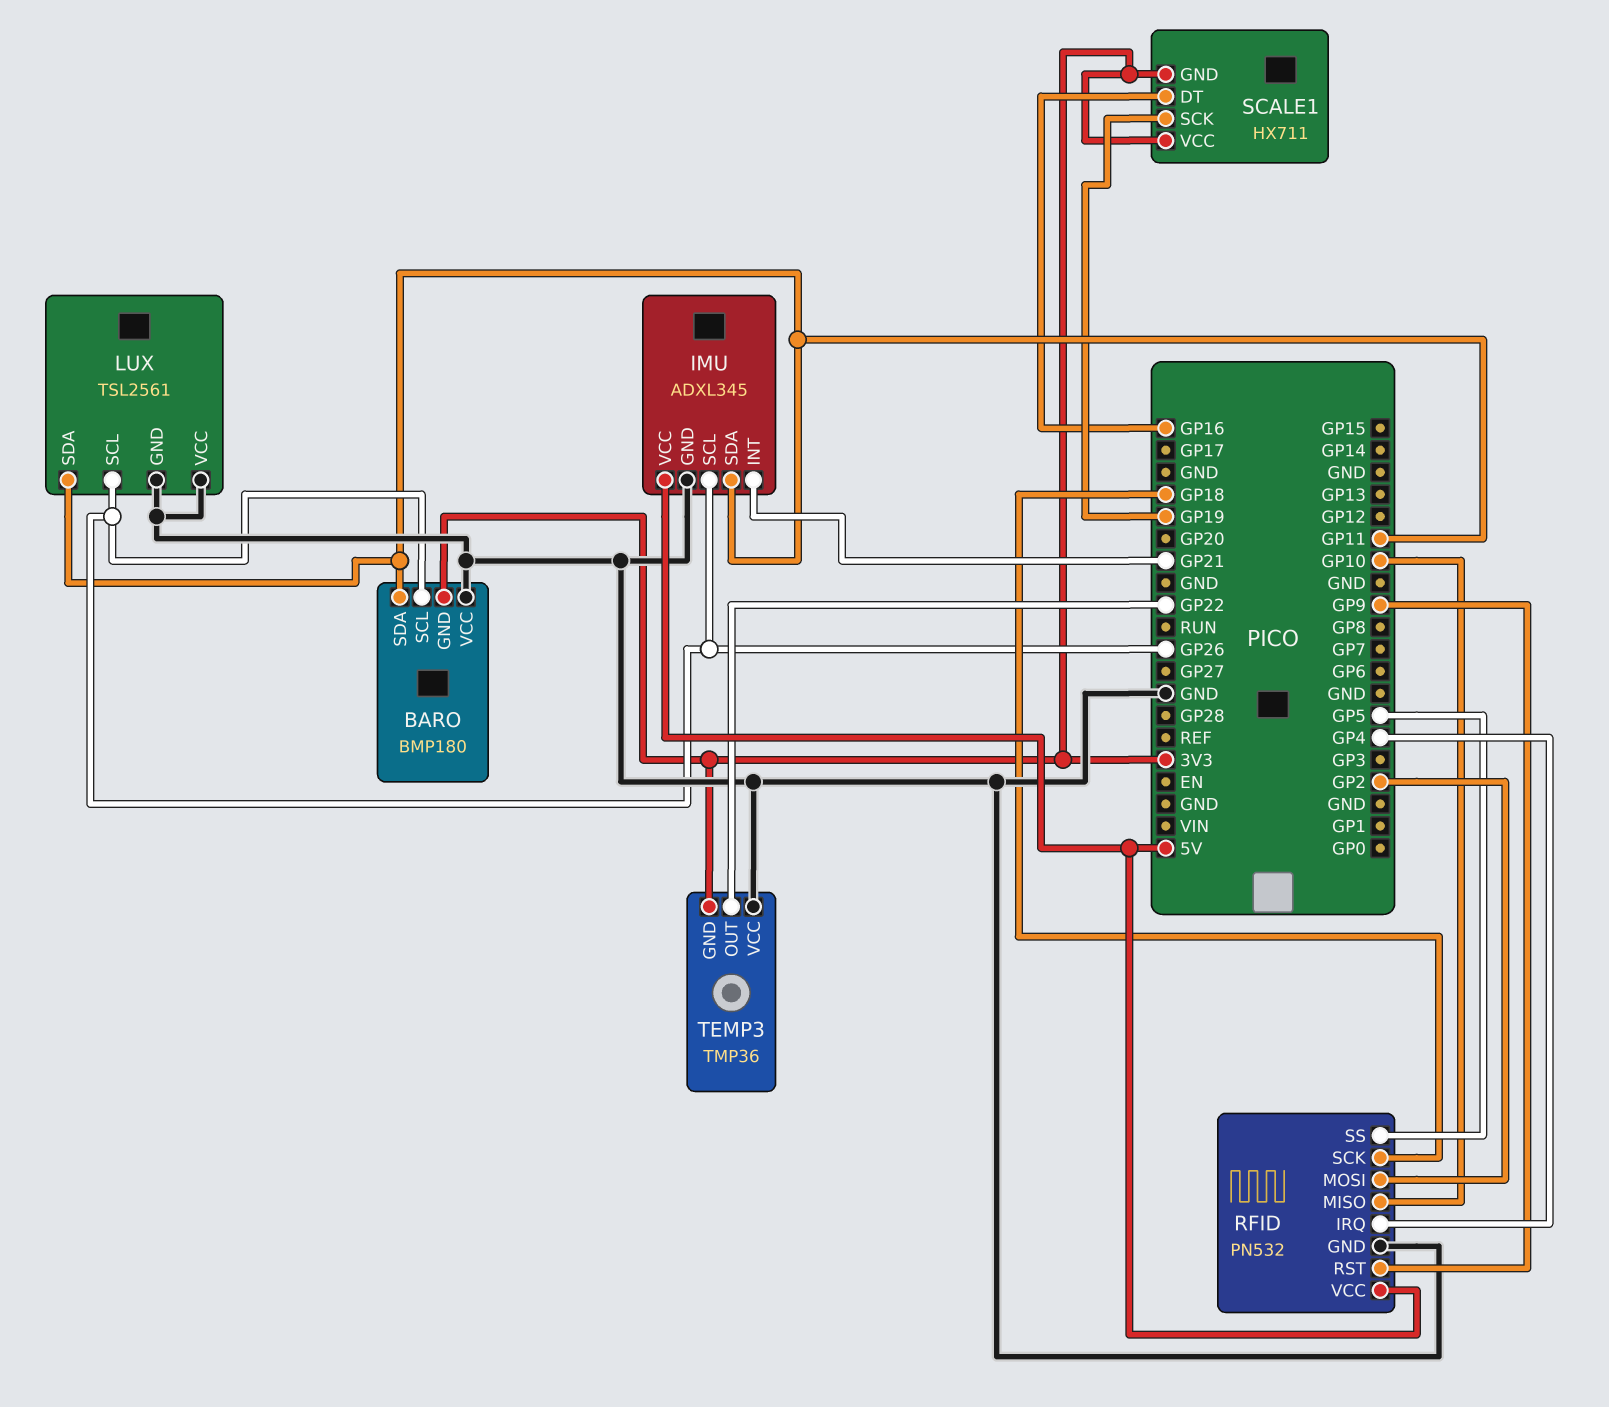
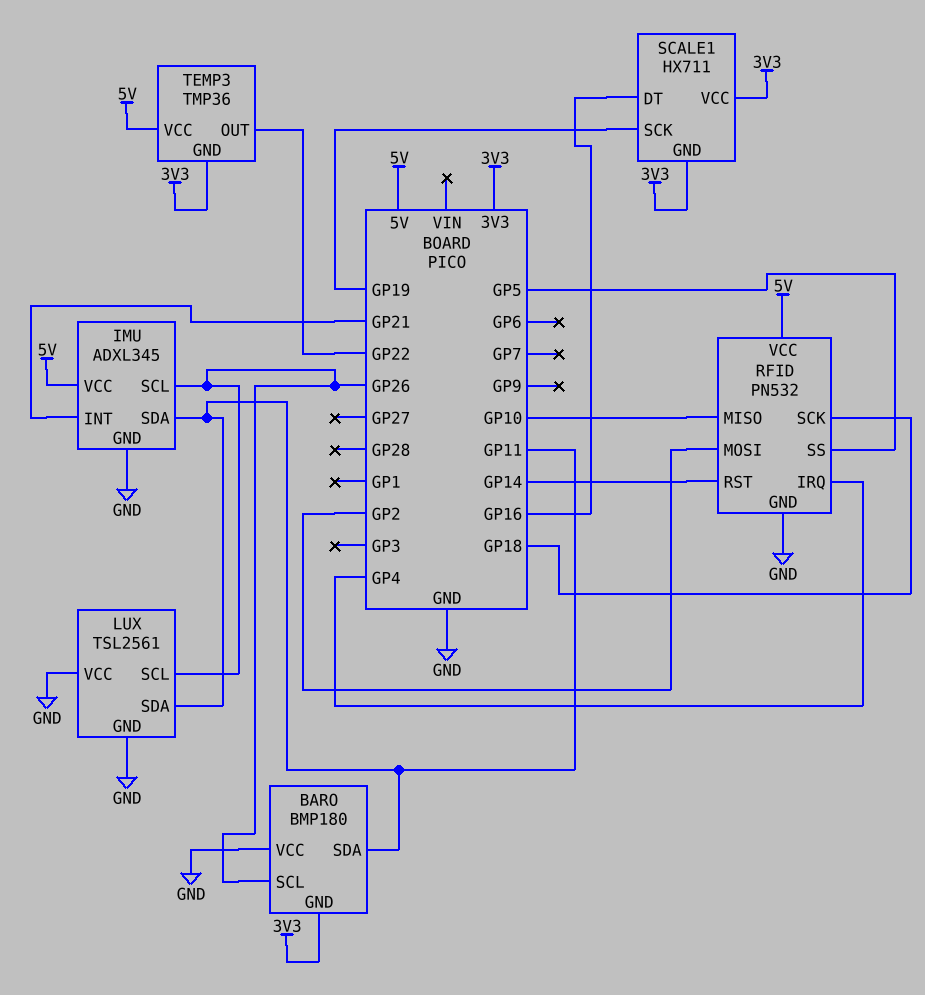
RFID pin RST: GP9 -> GP14
TEMP3 pin VCC: GND -> 5V

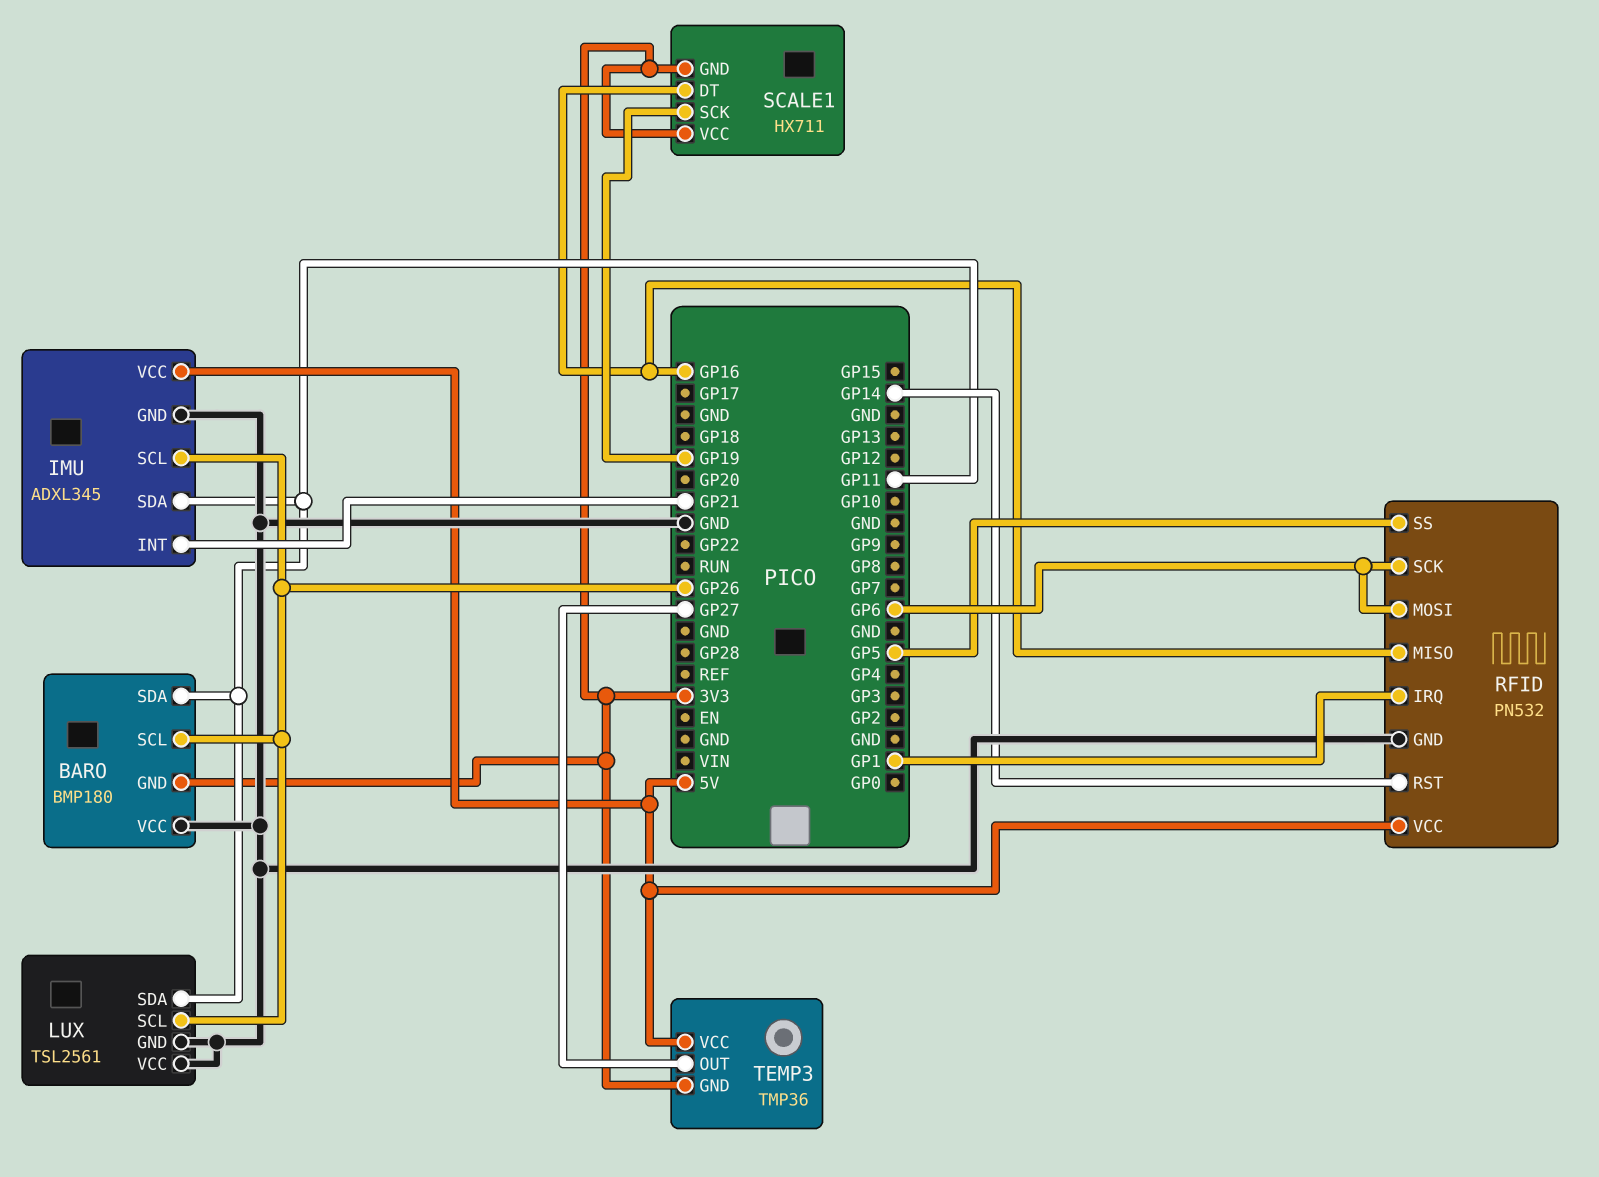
RFID pin IRQ: GP4 -> GP1
RFID pin MISO: GP10 -> GP16
RFID pin MOSI: GP2 -> GP6
RFID pin SCK: GP18 -> GP6
TEMP3 pin OUT: GP22 -> GP27

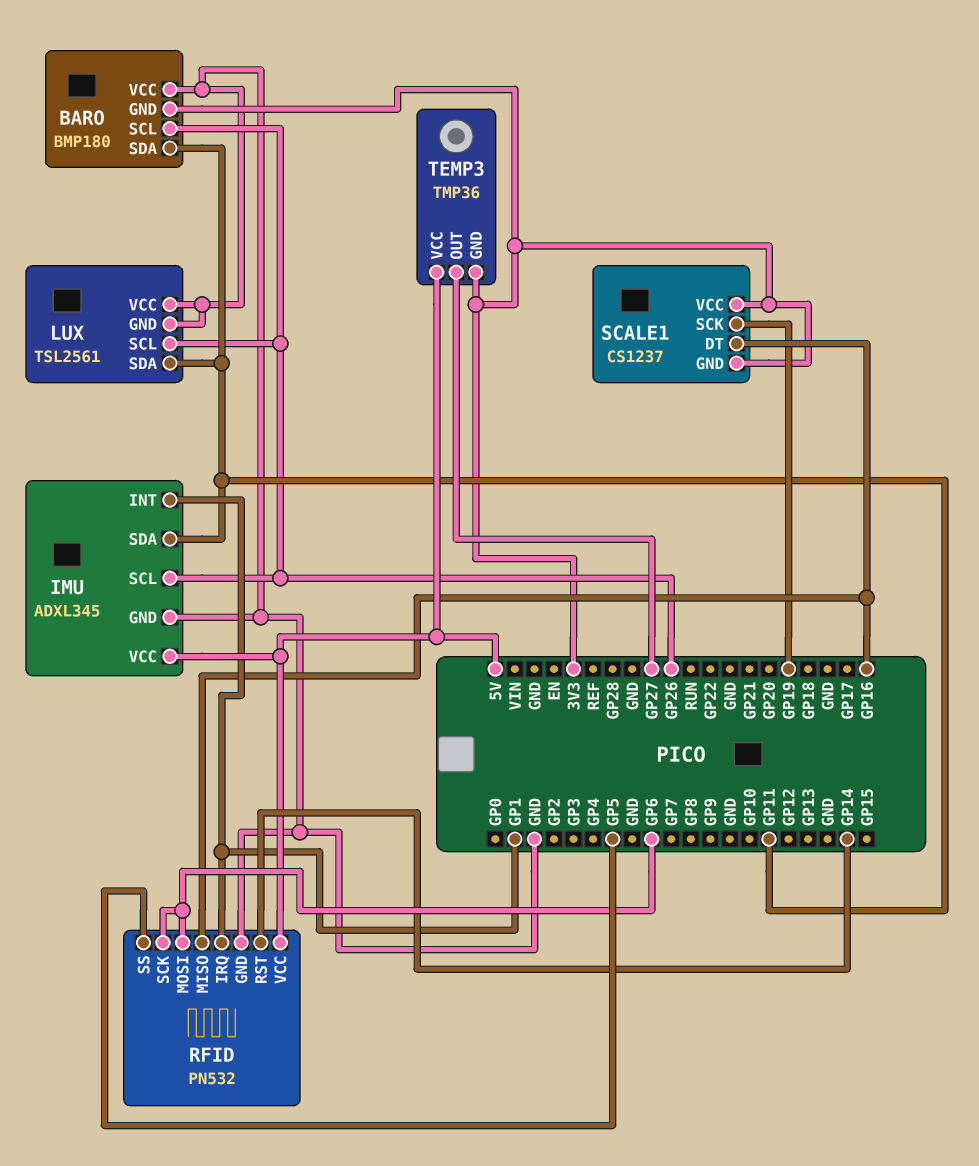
IMU pin INT: GP21 -> GP1
SCALE1: HX711 -> CS1237

